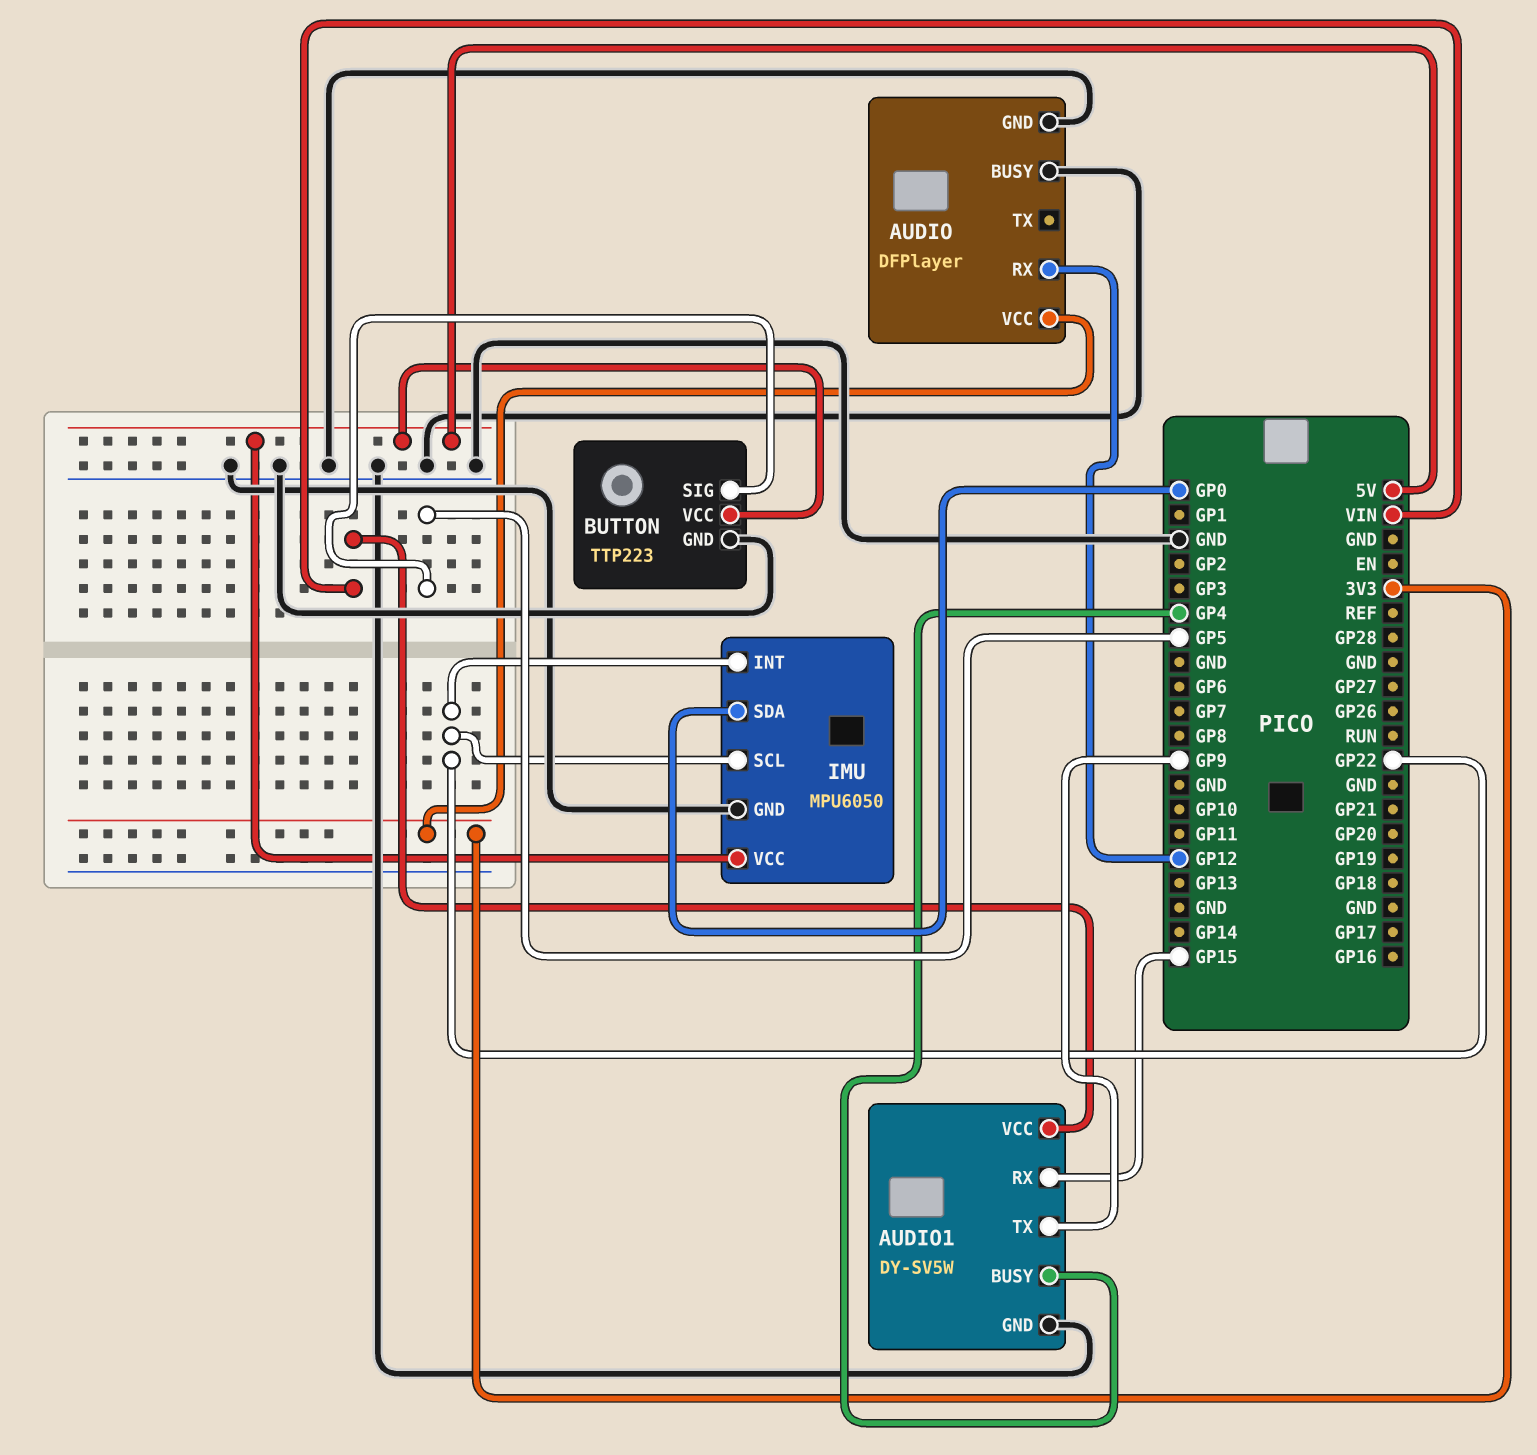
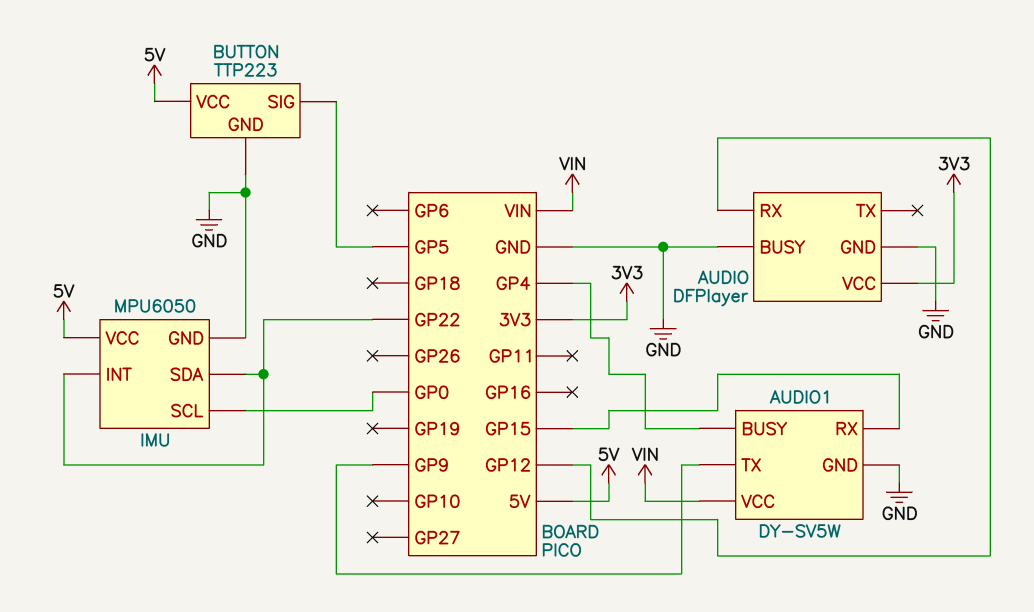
IMU pin SCL: GP22 -> GP0
IMU pin SDA: GP0 -> GP22

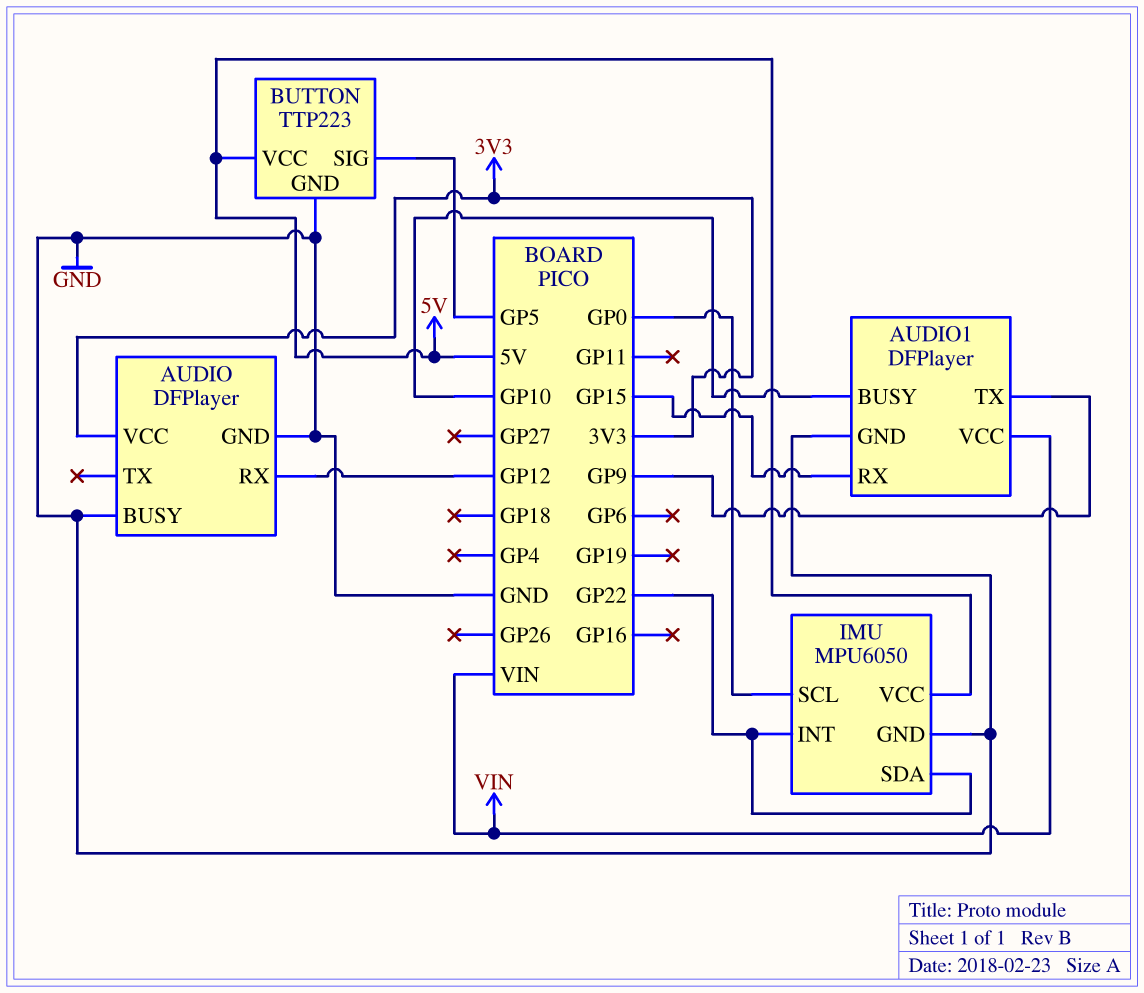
AUDIO1: DY-SV5W -> DFPlayer
AUDIO1 pin BUSY: GP4 -> GP10

